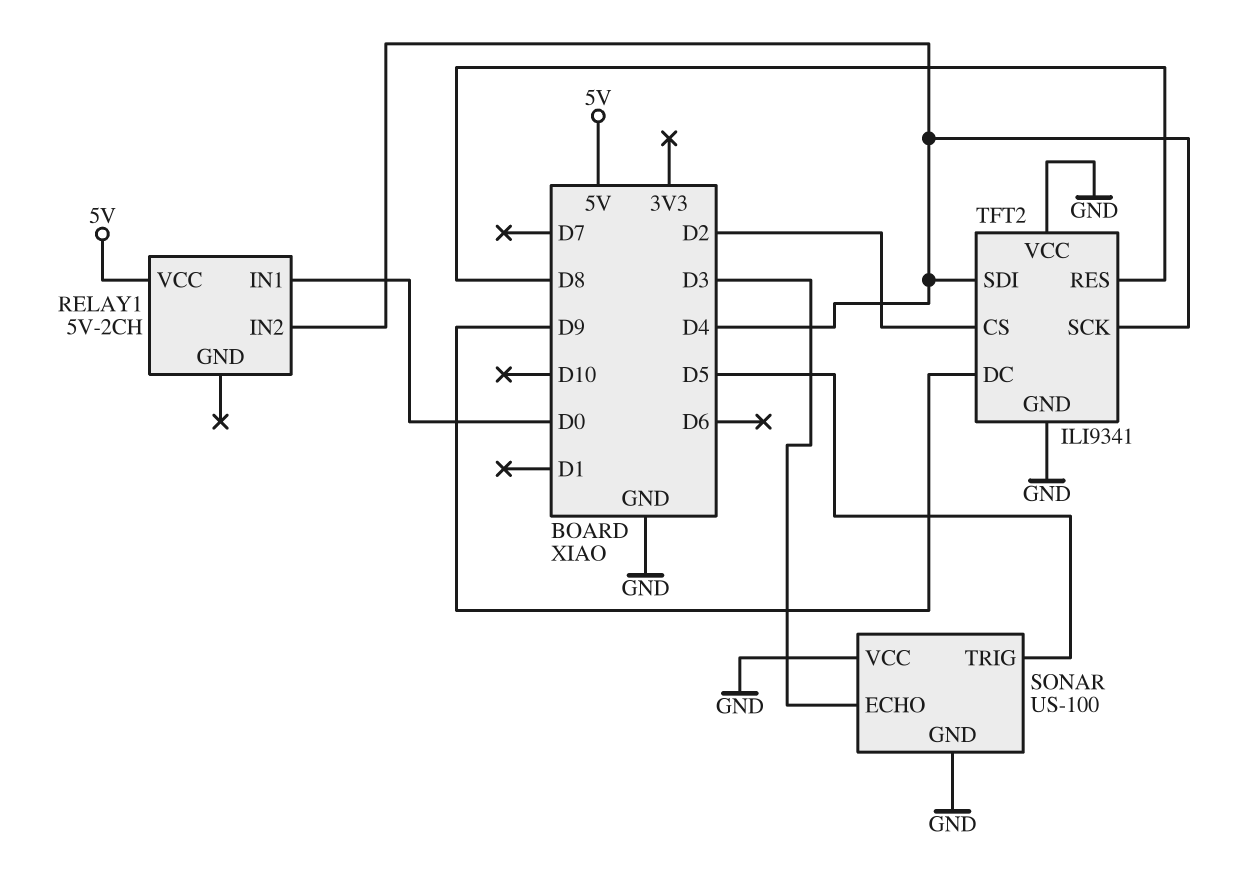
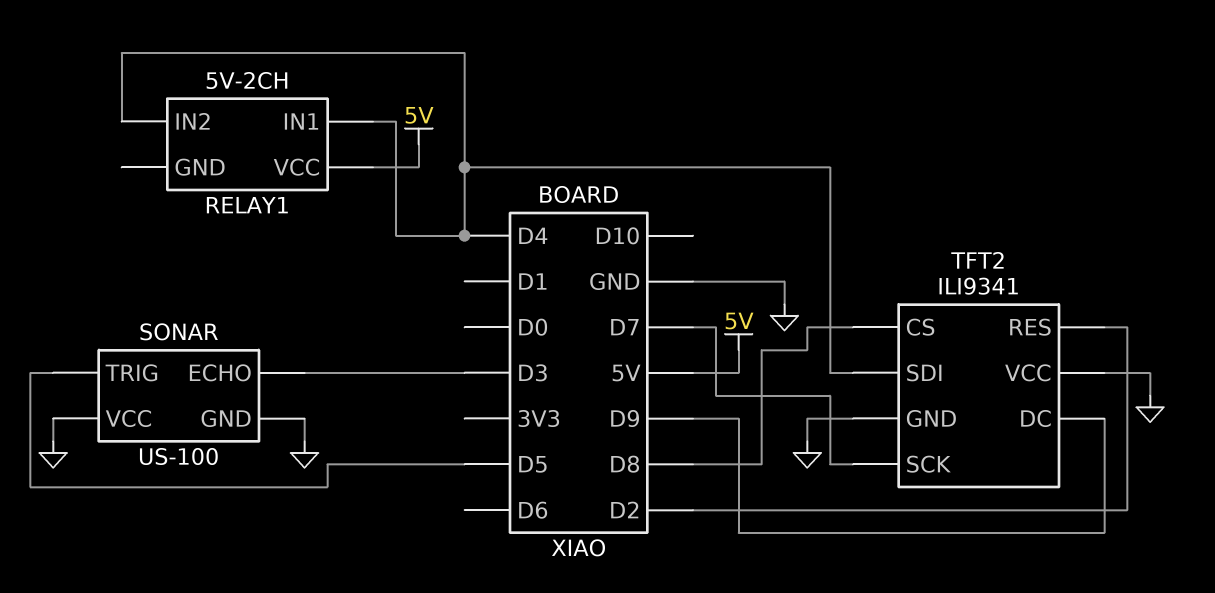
RELAY1 pin IN1: D0 -> D4
TFT2 pin CS: D2 -> D8
TFT2 pin RES: D8 -> D2
TFT2 pin SCK: D4 -> D7

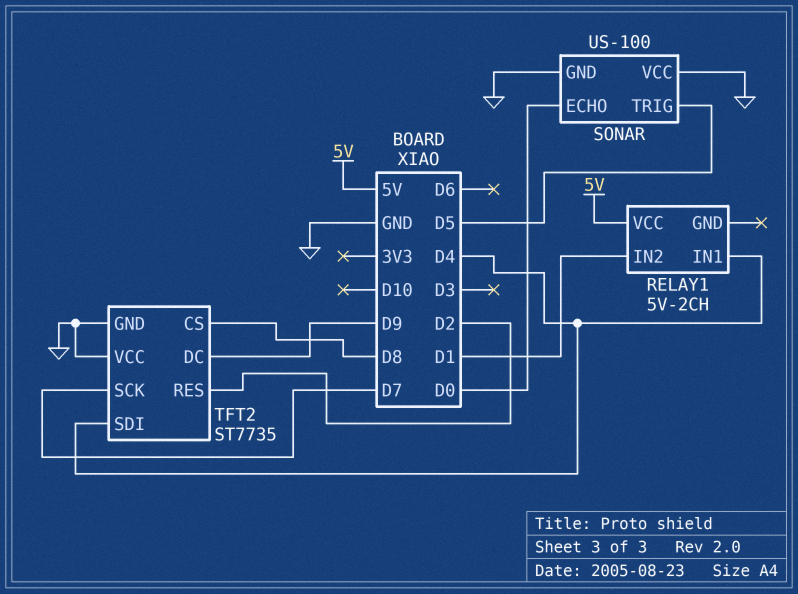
RELAY1 pin IN2: D4 -> D1
SONAR pin ECHO: D3 -> D0
TFT2: ILI9341 -> ST7735

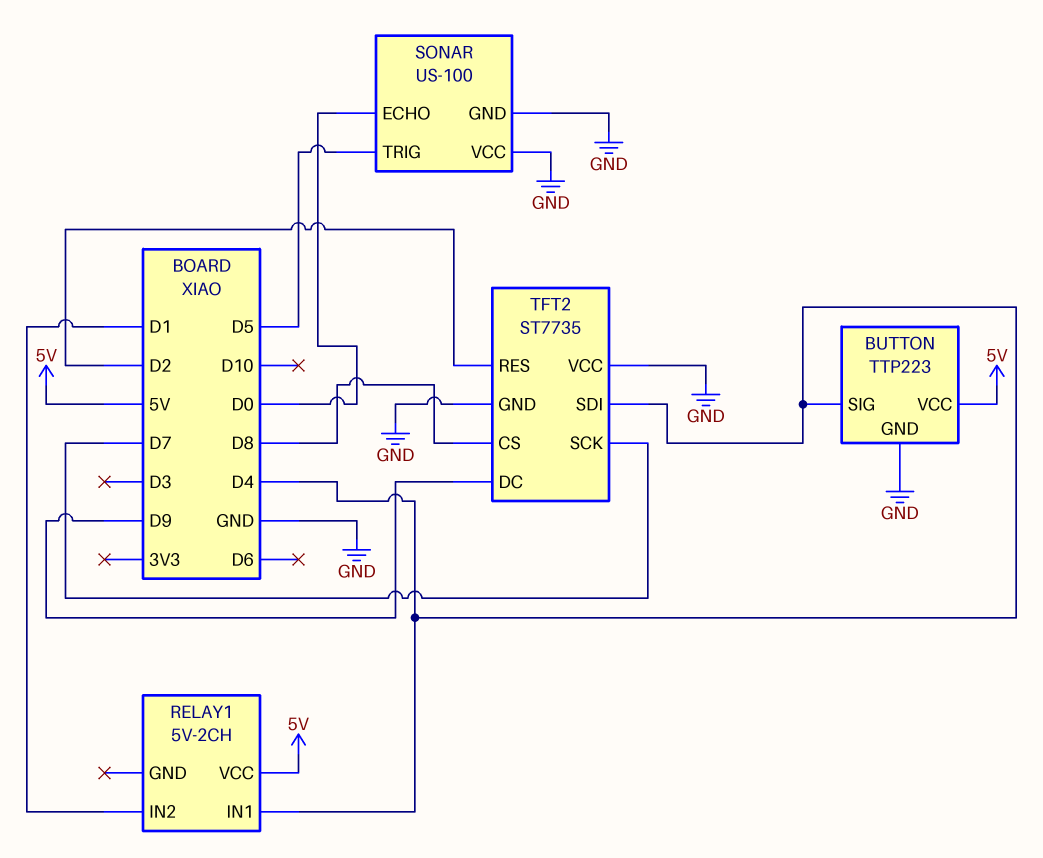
BUTTON: none -> TTP223
BUTTON pin GND: none -> GND
BUTTON pin SIG: none -> D4
BUTTON pin VCC: none -> 5V

